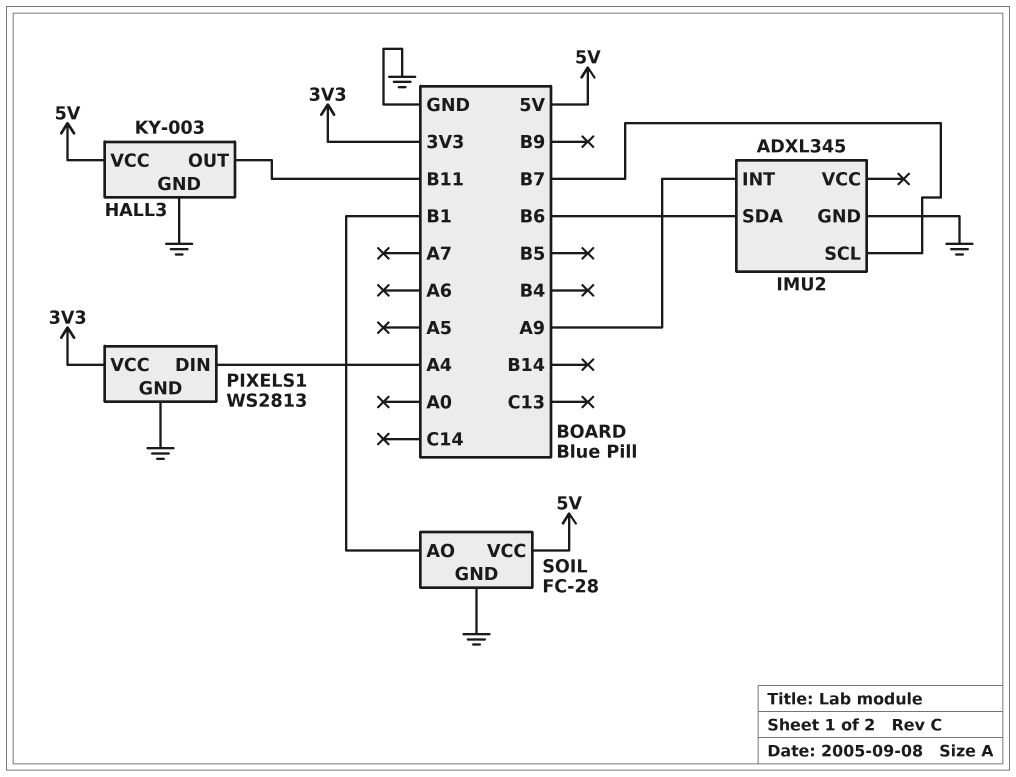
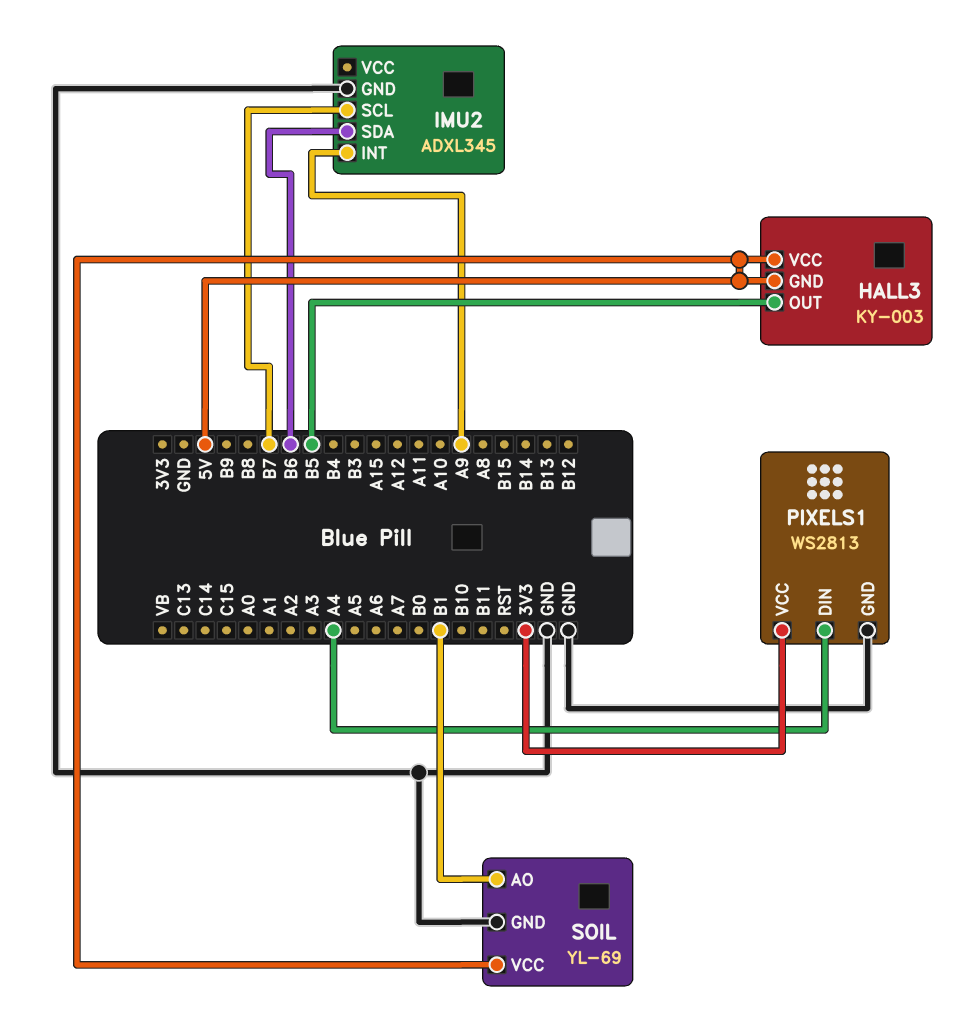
HALL3 pin GND: GND -> 5V
HALL3 pin OUT: B11 -> B5
SOIL: FC-28 -> YL-69

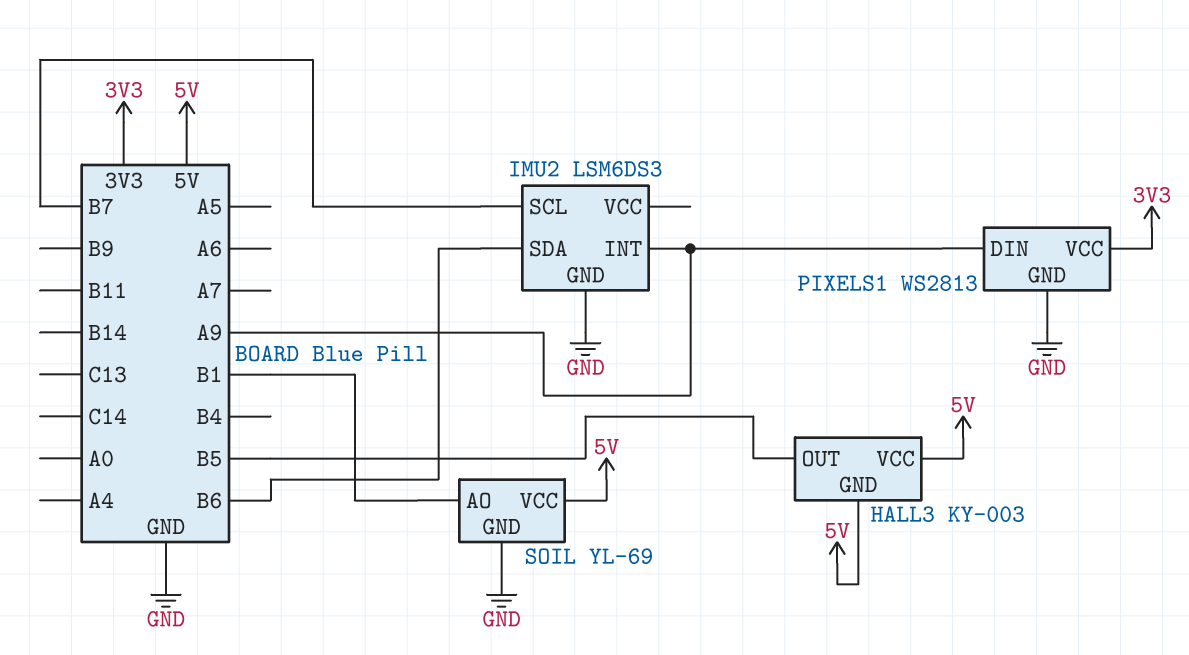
IMU2: ADXL345 -> LSM6DS3
PIXELS1 pin DIN: A4 -> A9

